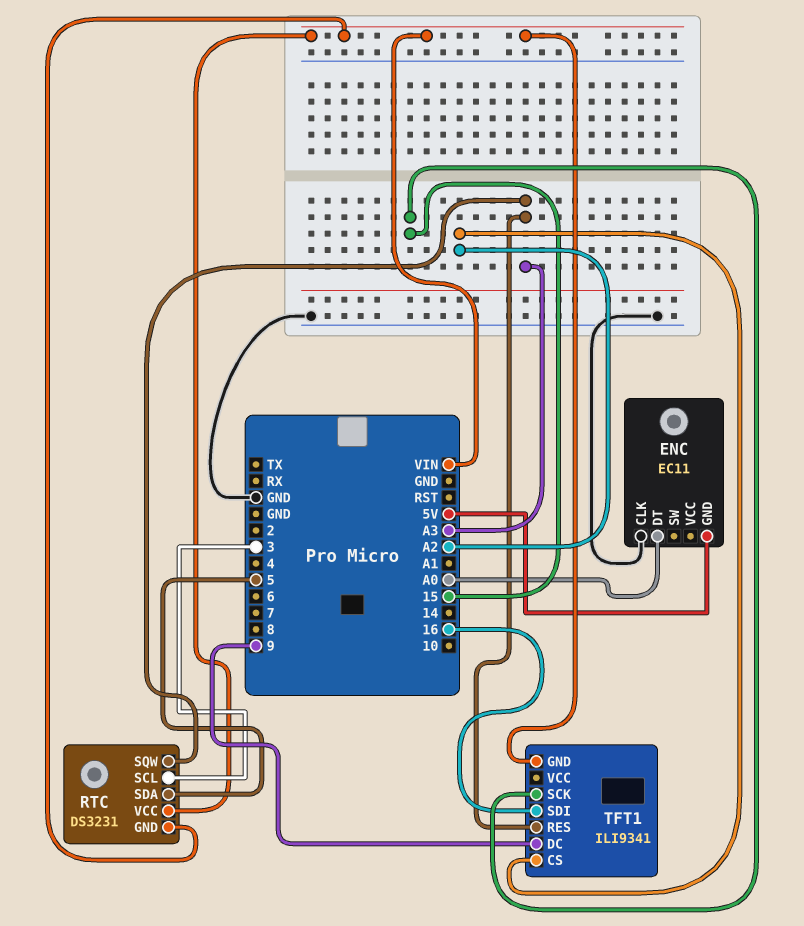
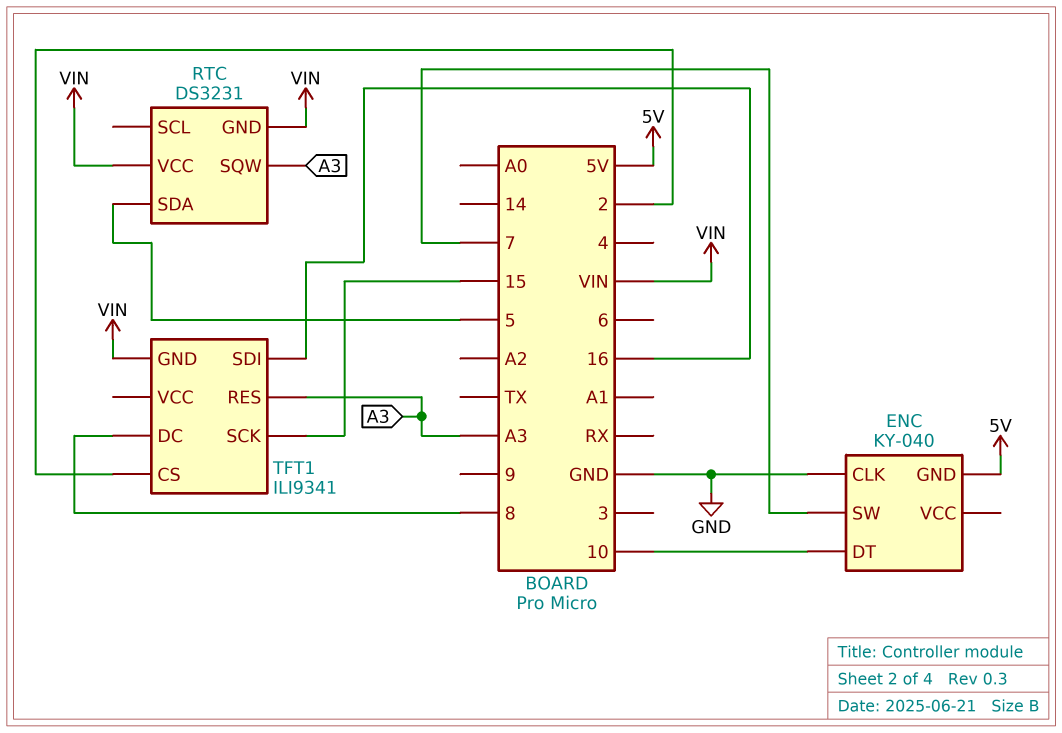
ENC: EC11 -> KY-040
ENC pin DT: A0 -> 10
ENC pin SW: none -> 7
RTC pin SCL: 3 -> none
TFT1 pin CS: A2 -> 2
TFT1 pin DC: 9 -> 8

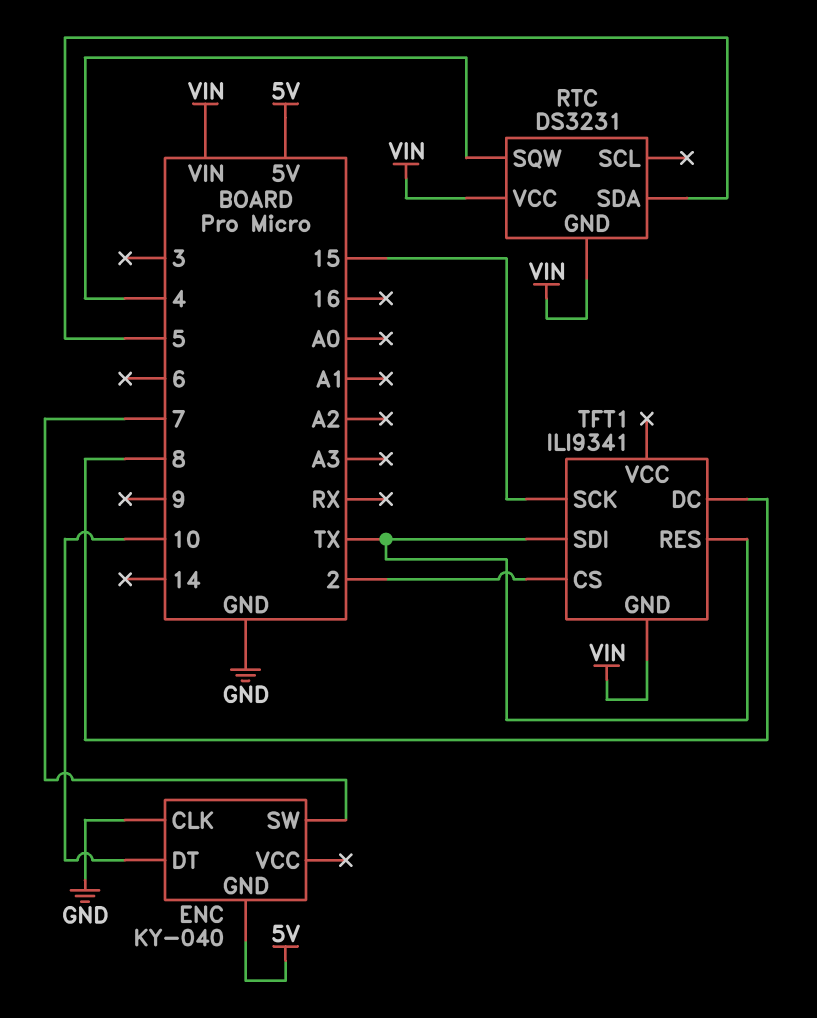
RTC pin SQW: A3 -> 4
TFT1 pin RES: A3 -> TX
TFT1 pin SDI: 16 -> TX

